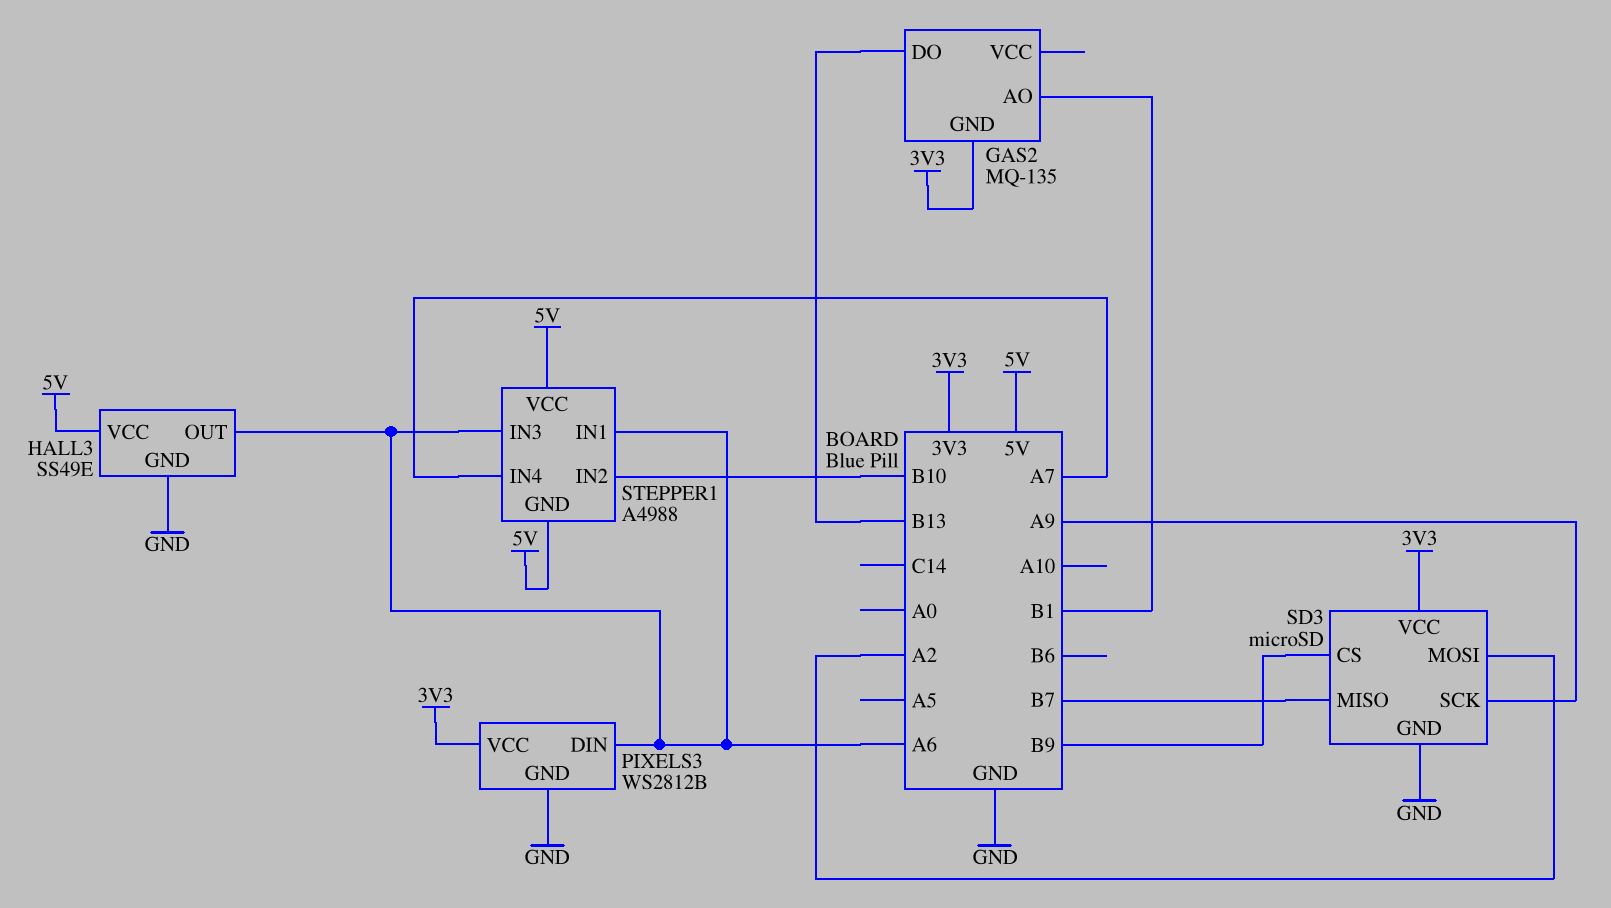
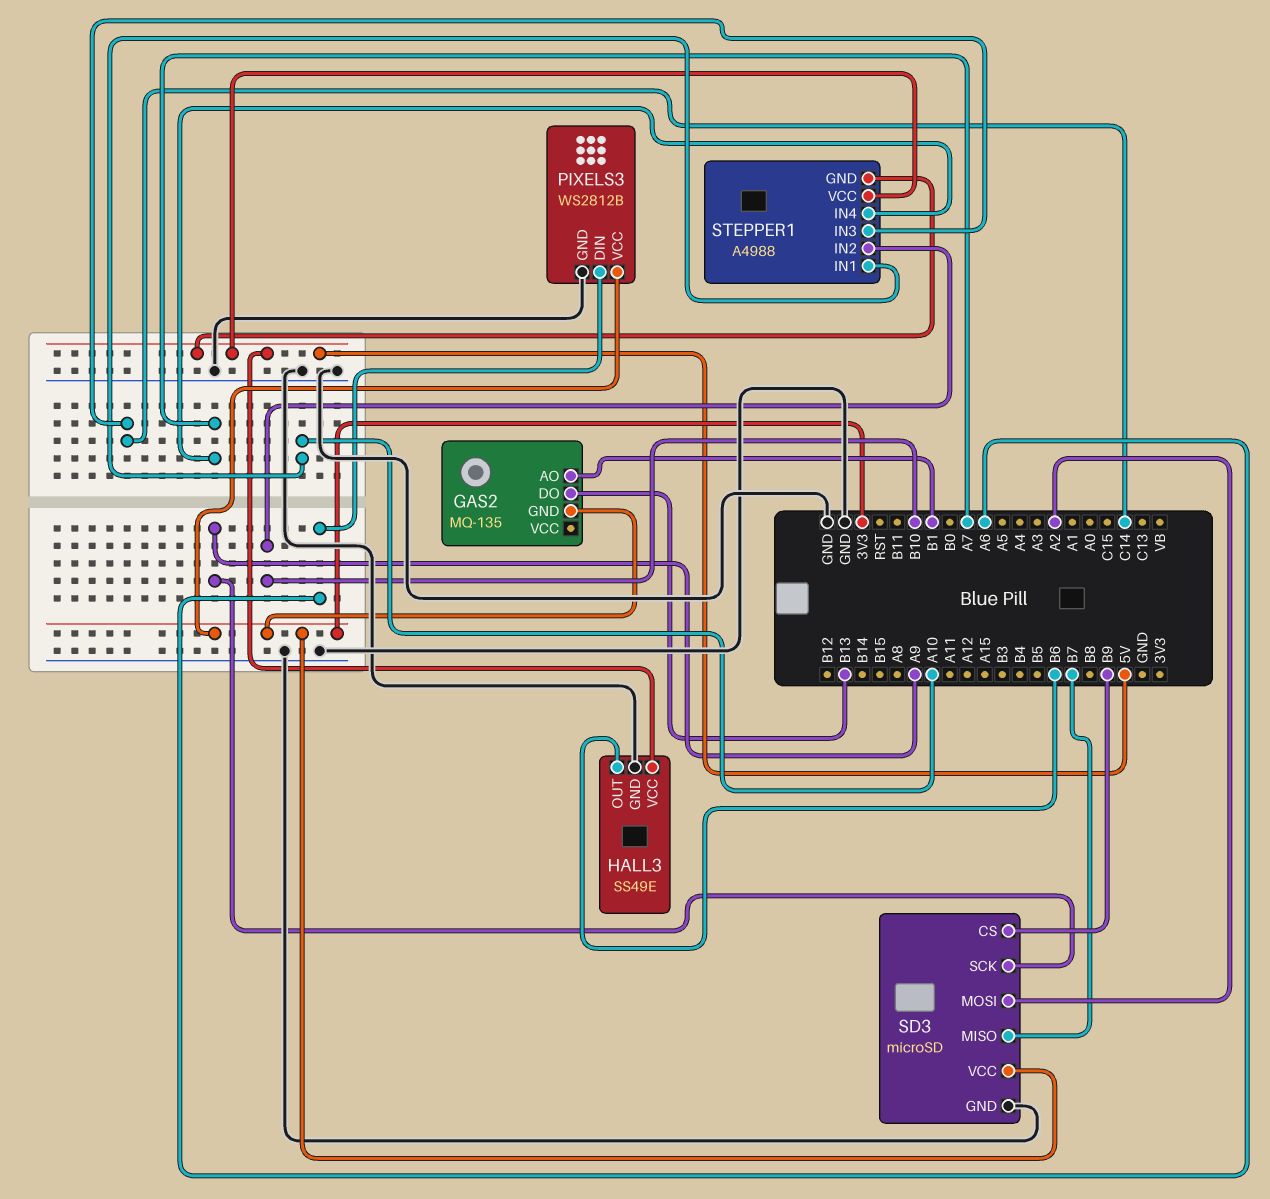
HALL3 pin OUT: A6 -> B6
STEPPER1 pin IN1: A6 -> A10
STEPPER1 pin IN3: A6 -> C14

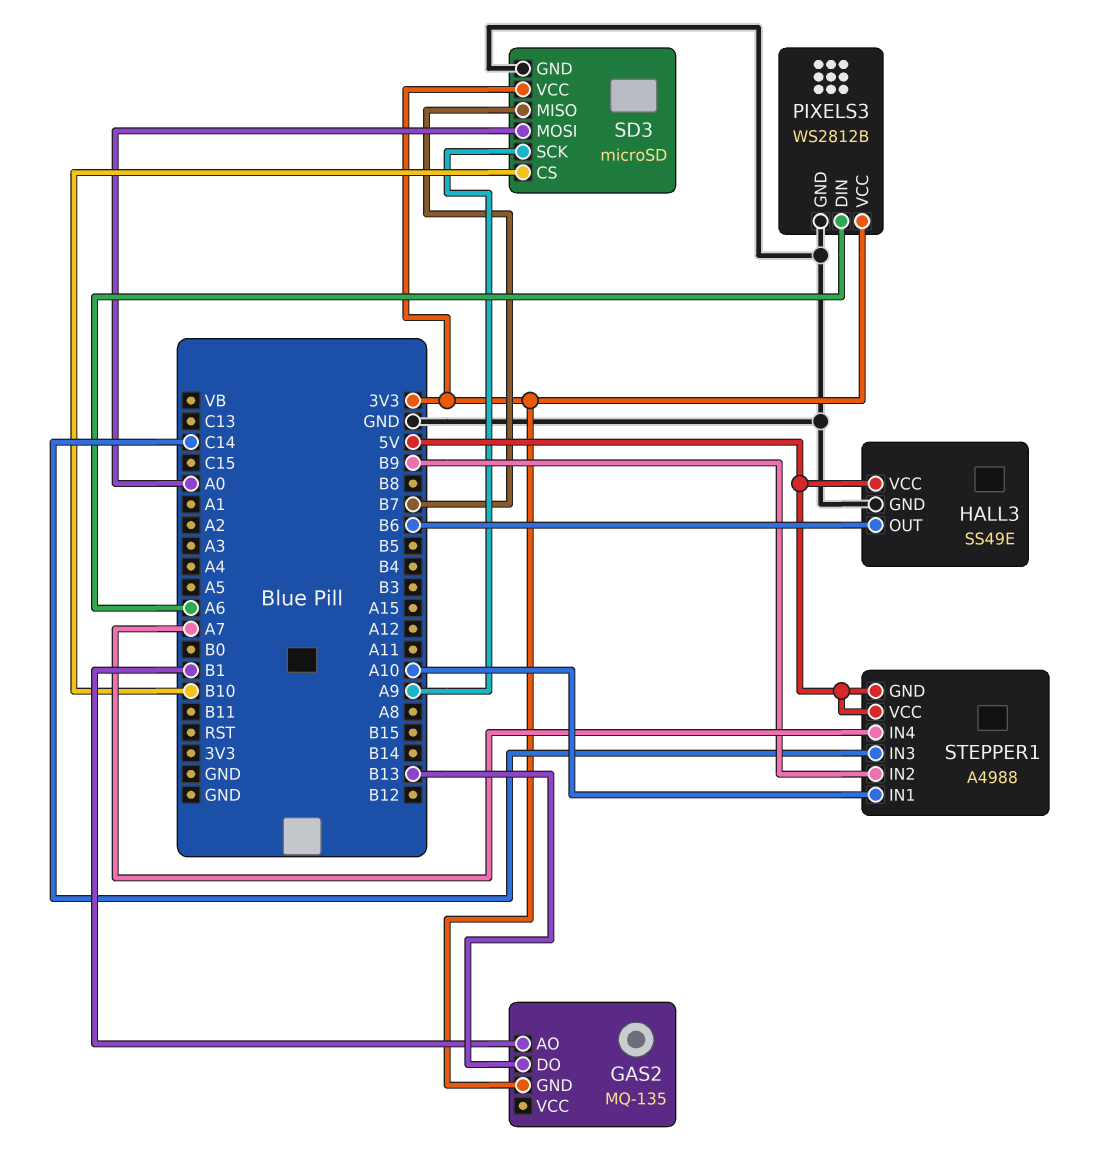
SD3 pin CS: B9 -> B10
SD3 pin MOSI: A2 -> A0
STEPPER1 pin IN2: B10 -> B9

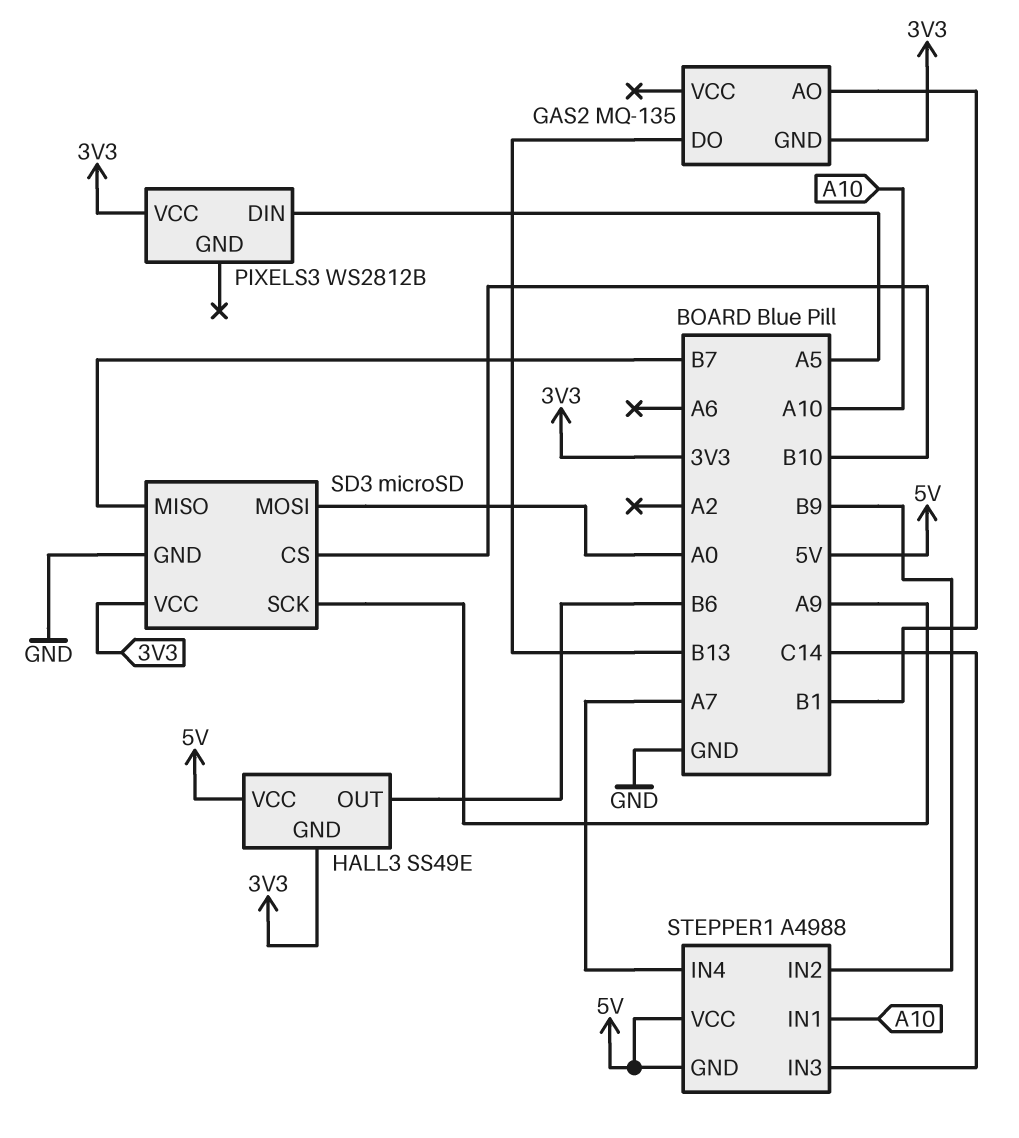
HALL3 pin GND: GND -> 3V3
PIXELS3 pin DIN: A6 -> A5
PIXELS3 pin GND: GND -> none

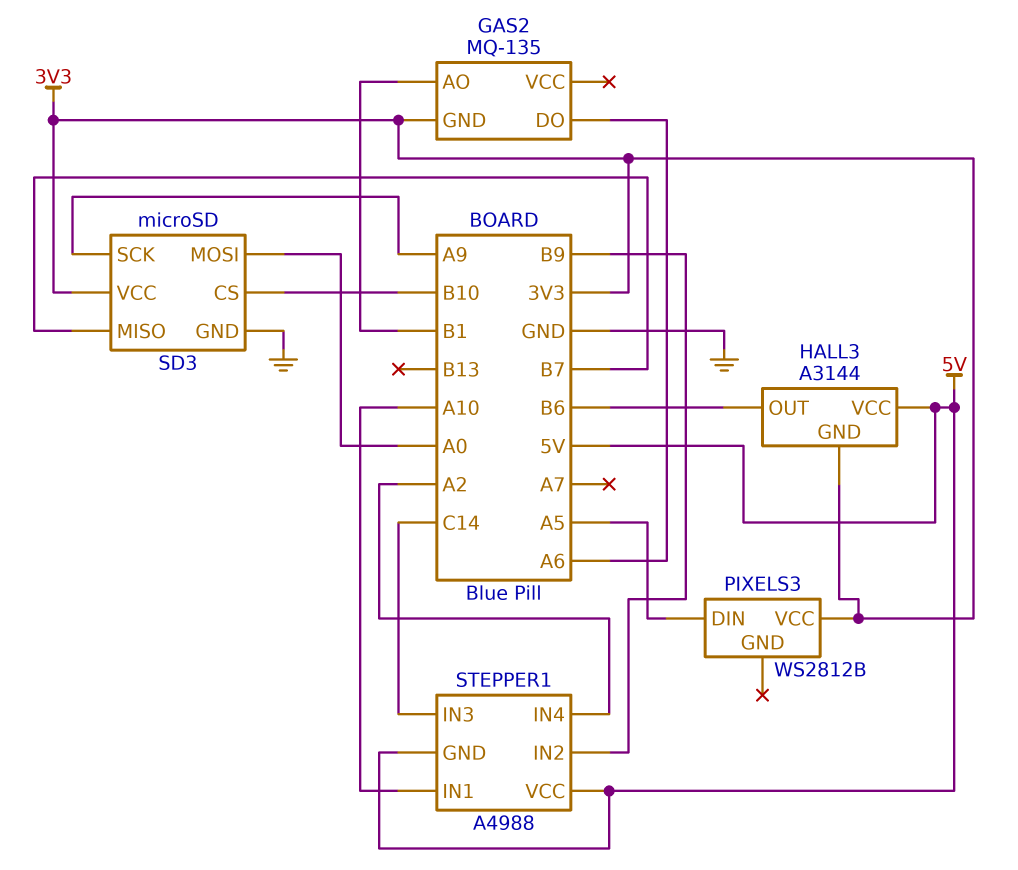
GAS2 pin DO: B13 -> A6
HALL3: SS49E -> A3144
STEPPER1 pin IN4: A7 -> A2

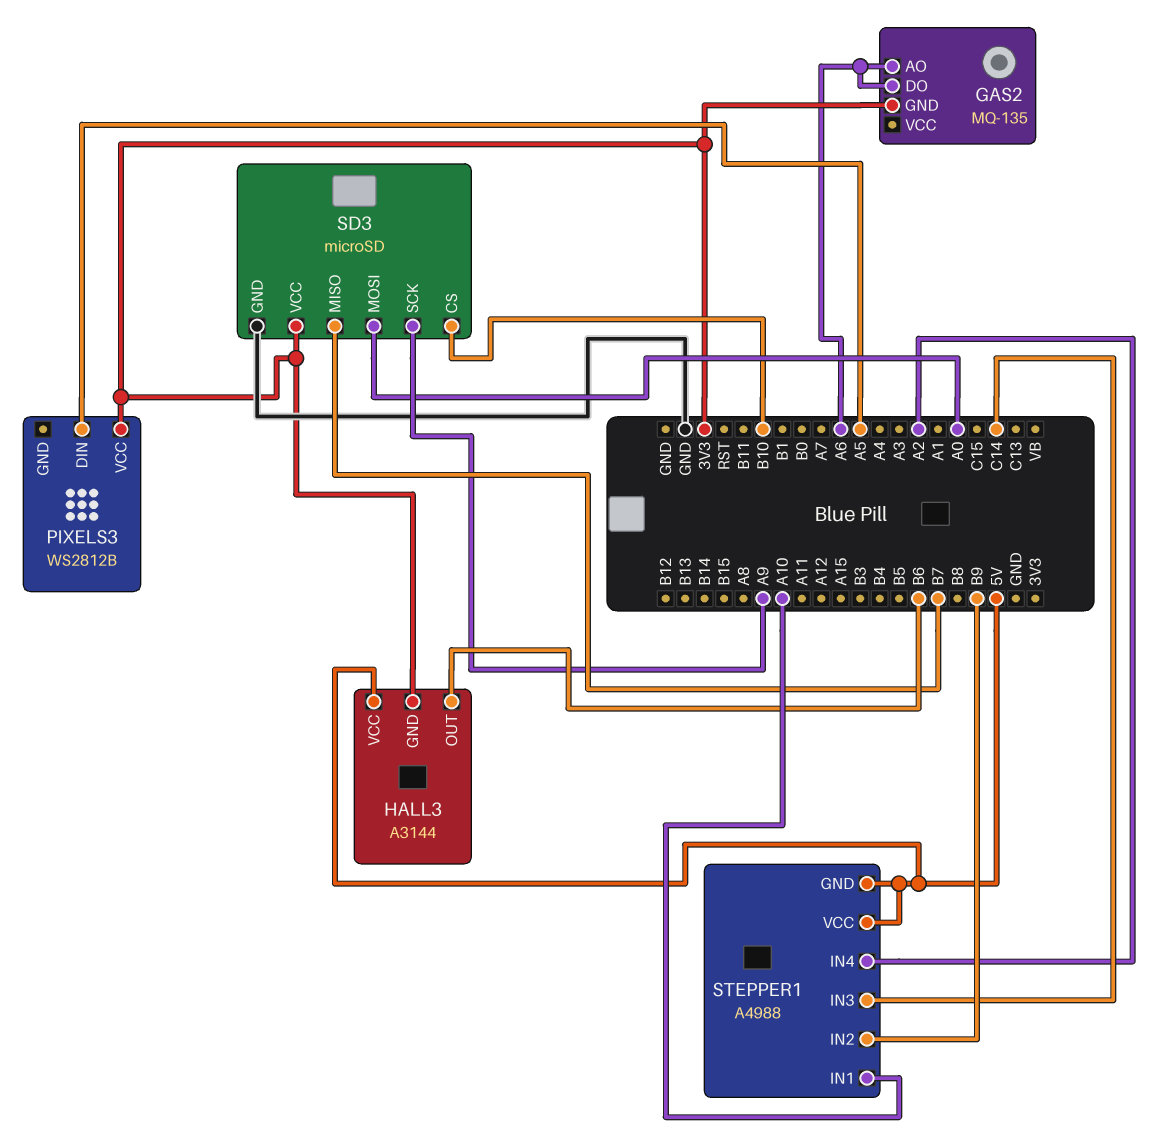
GAS2 pin AO: B1 -> A6

